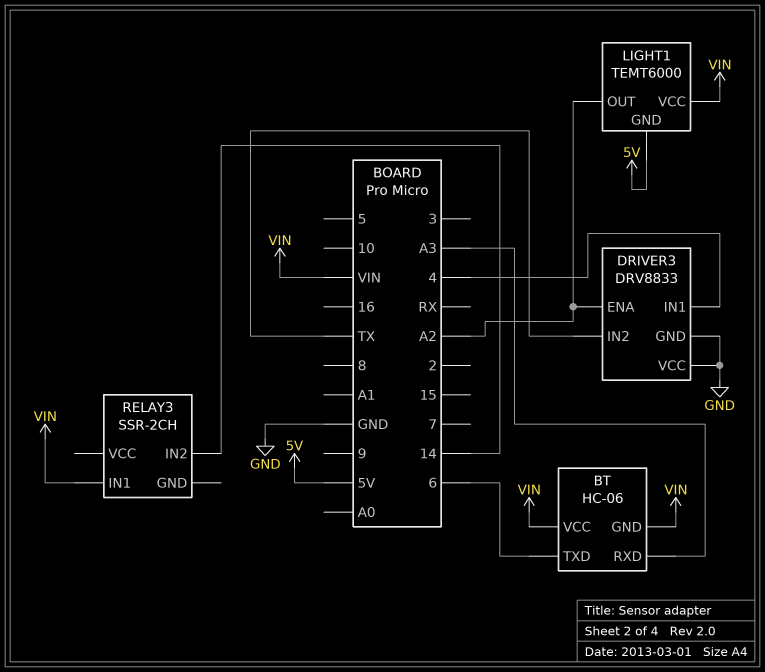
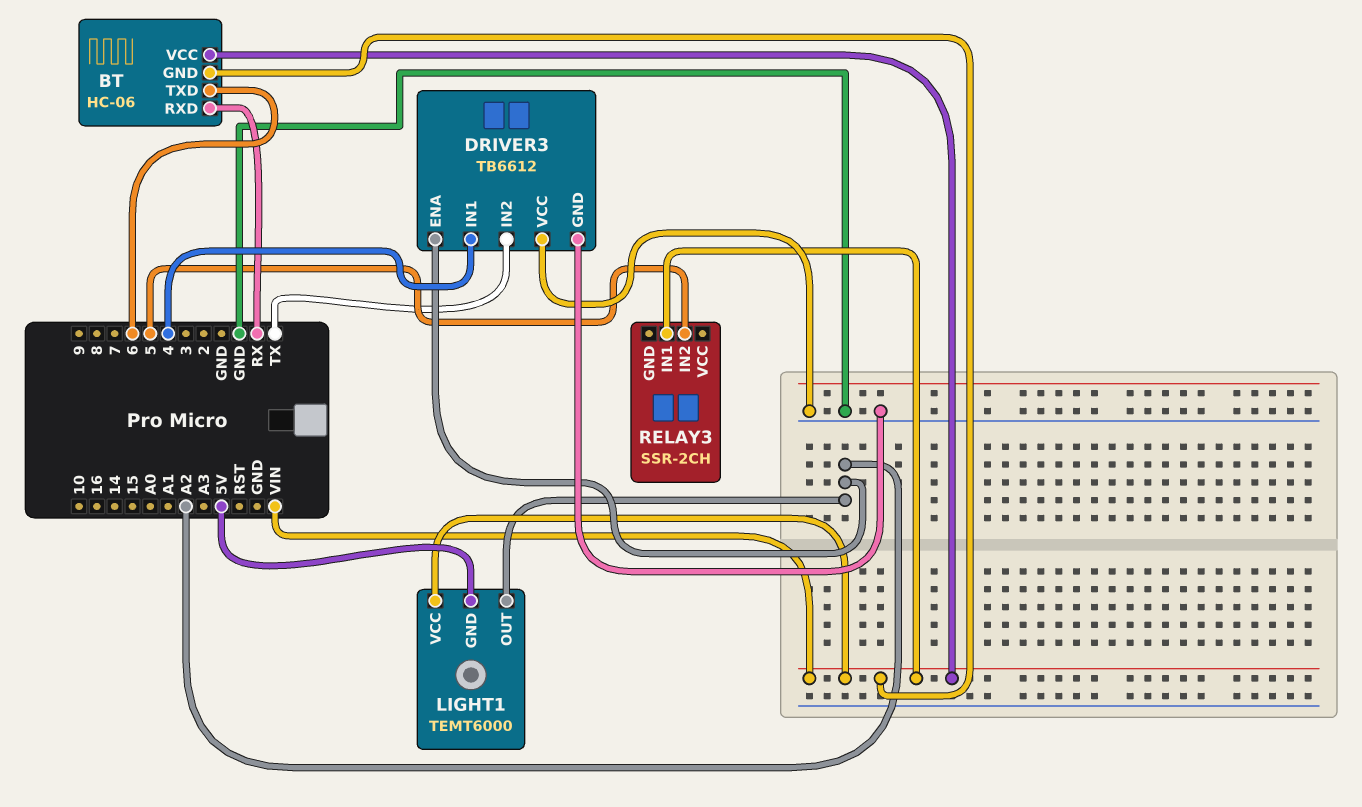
BT pin RXD: A3 -> RX
DRIVER3: DRV8833 -> TB6612
RELAY3 pin IN2: 14 -> 5

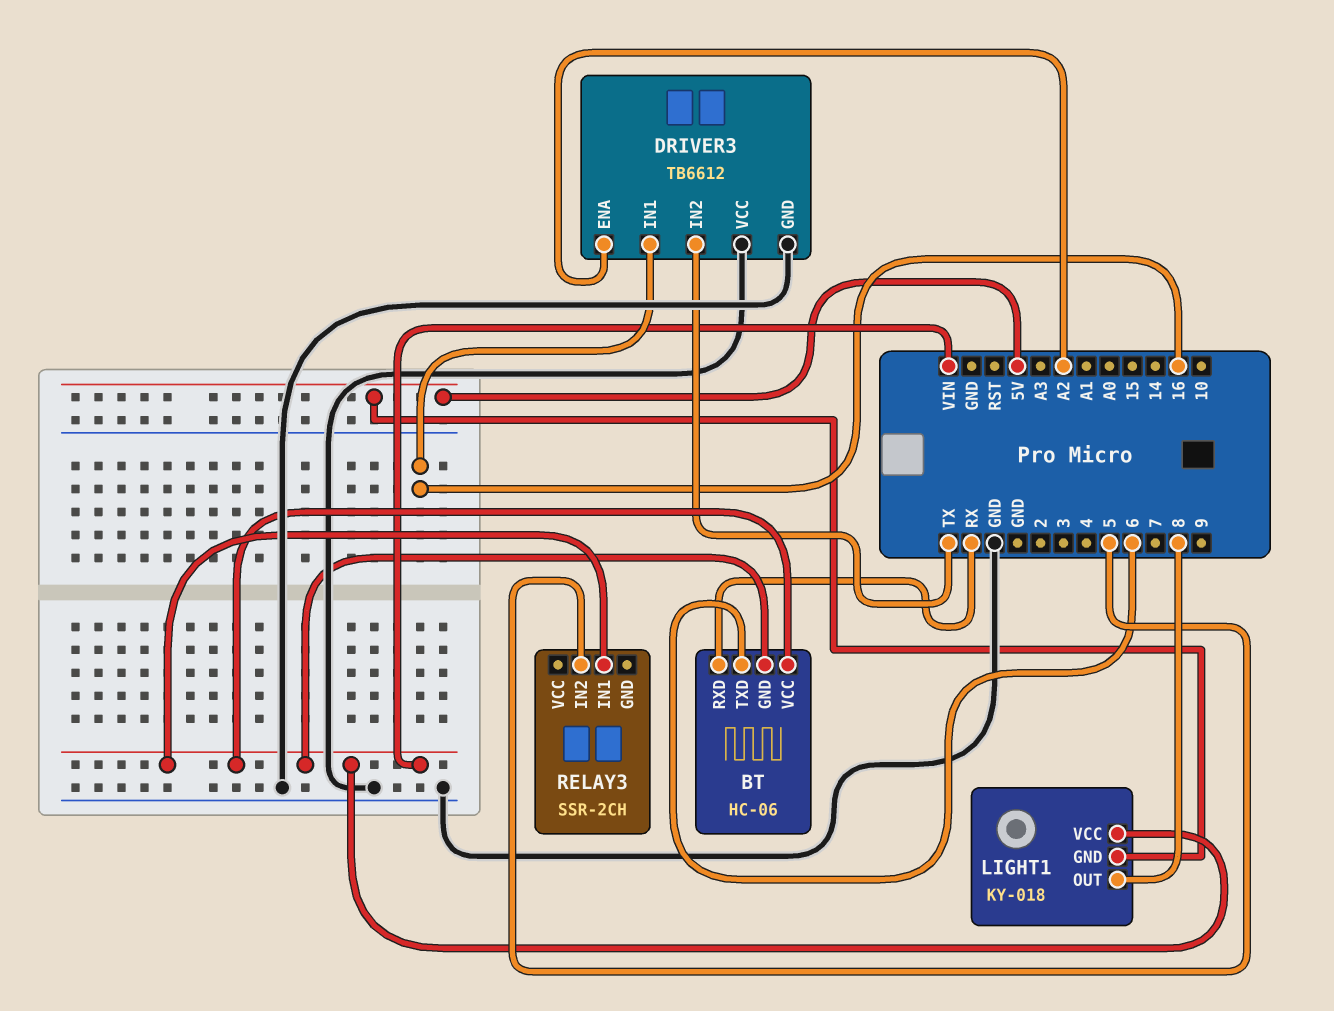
DRIVER3 pin IN1: 4 -> 16
LIGHT1: TEMT6000 -> KY-018
LIGHT1 pin OUT: A2 -> 8

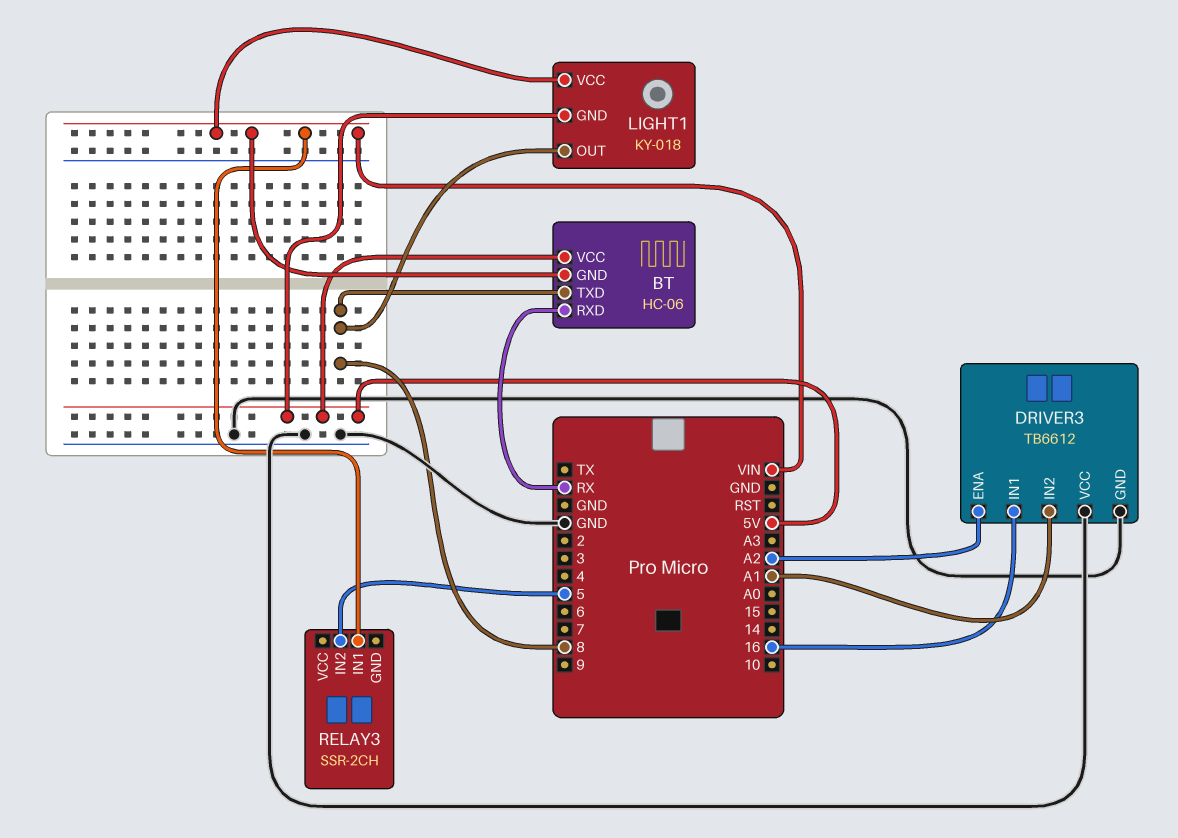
BT pin TXD: 6 -> 8
BT pin VCC: VIN -> 5V
DRIVER3 pin IN2: TX -> A1

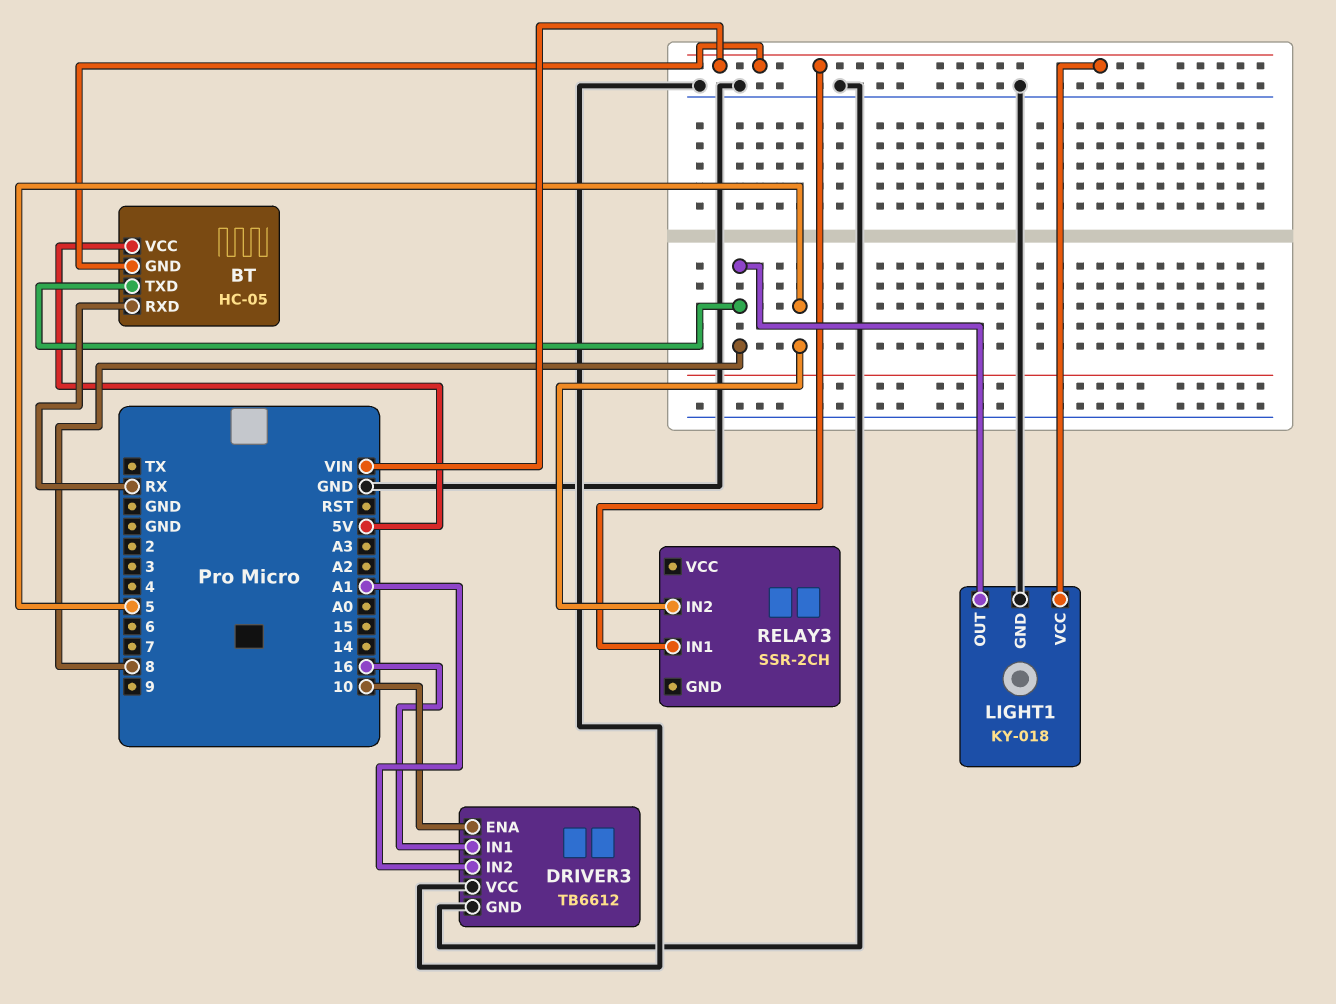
BT: HC-06 -> HC-05
DRIVER3 pin ENA: A2 -> 10
LIGHT1 pin GND: 5V -> GND

